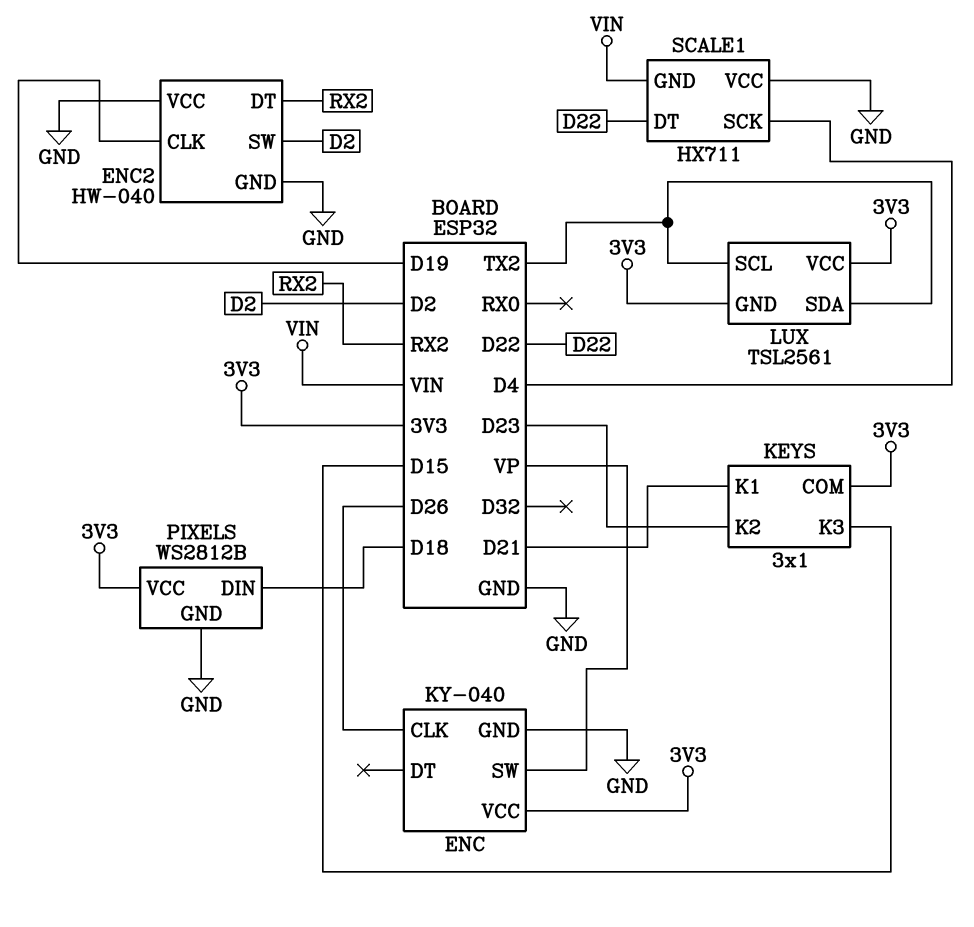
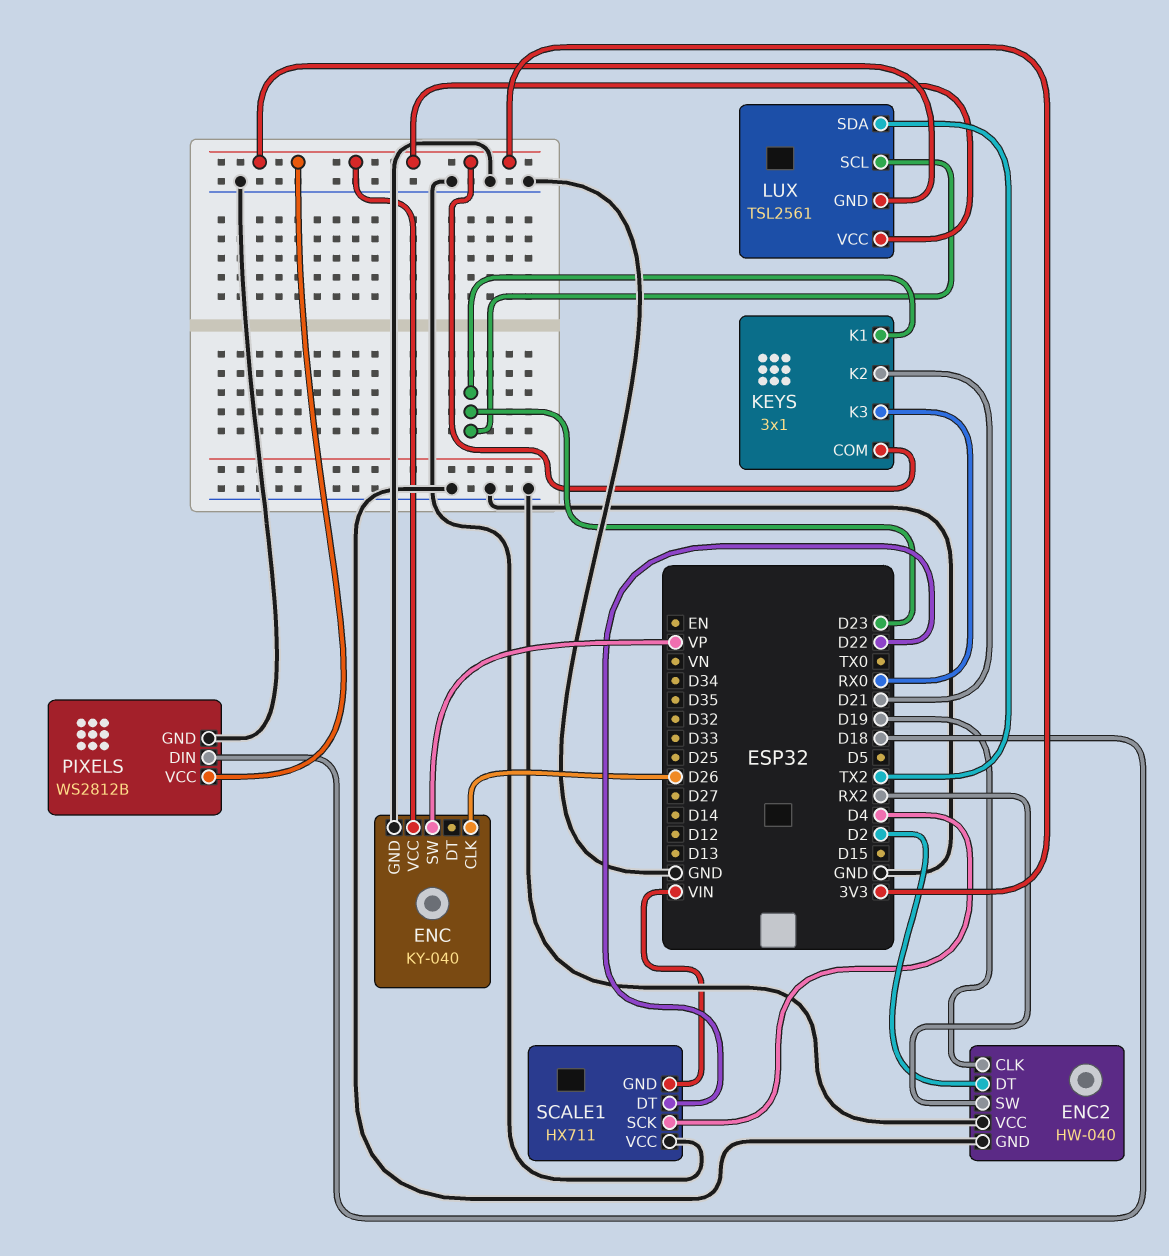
ENC2 pin DT: RX2 -> D2
ENC2 pin SW: D2 -> RX2
KEYS pin K1: D21 -> D23
KEYS pin K2: D23 -> D21
KEYS pin K3: D15 -> RX0
LUX pin SCL: TX2 -> D23

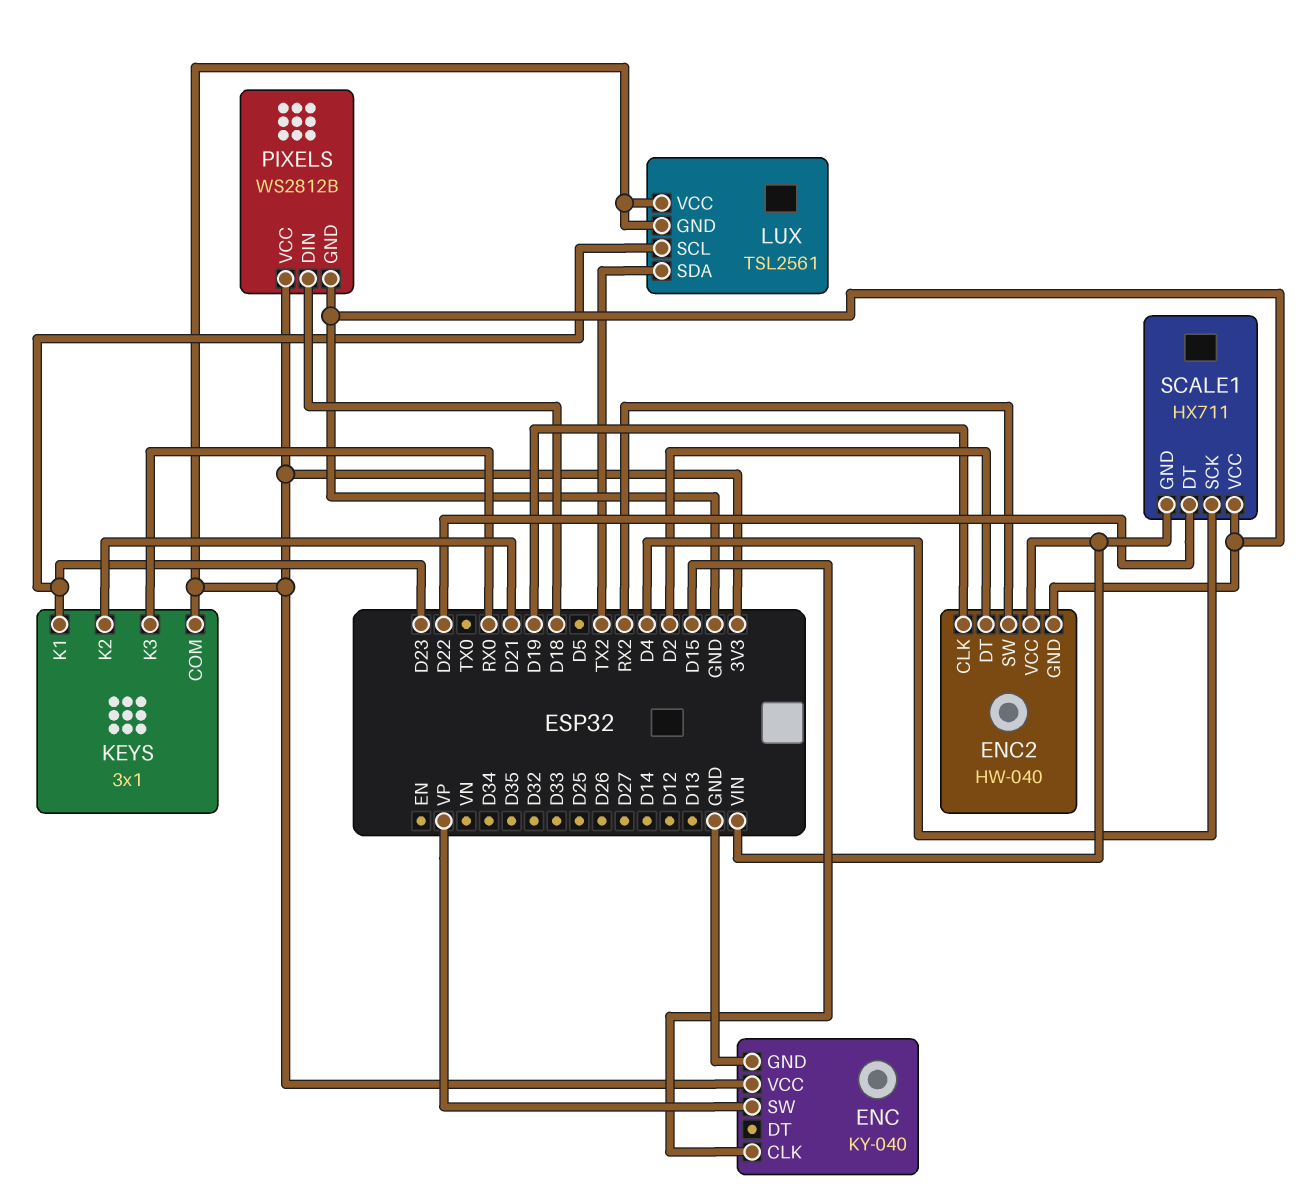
ENC pin CLK: D26 -> D15
ENC2 pin VCC: GND -> VIN

